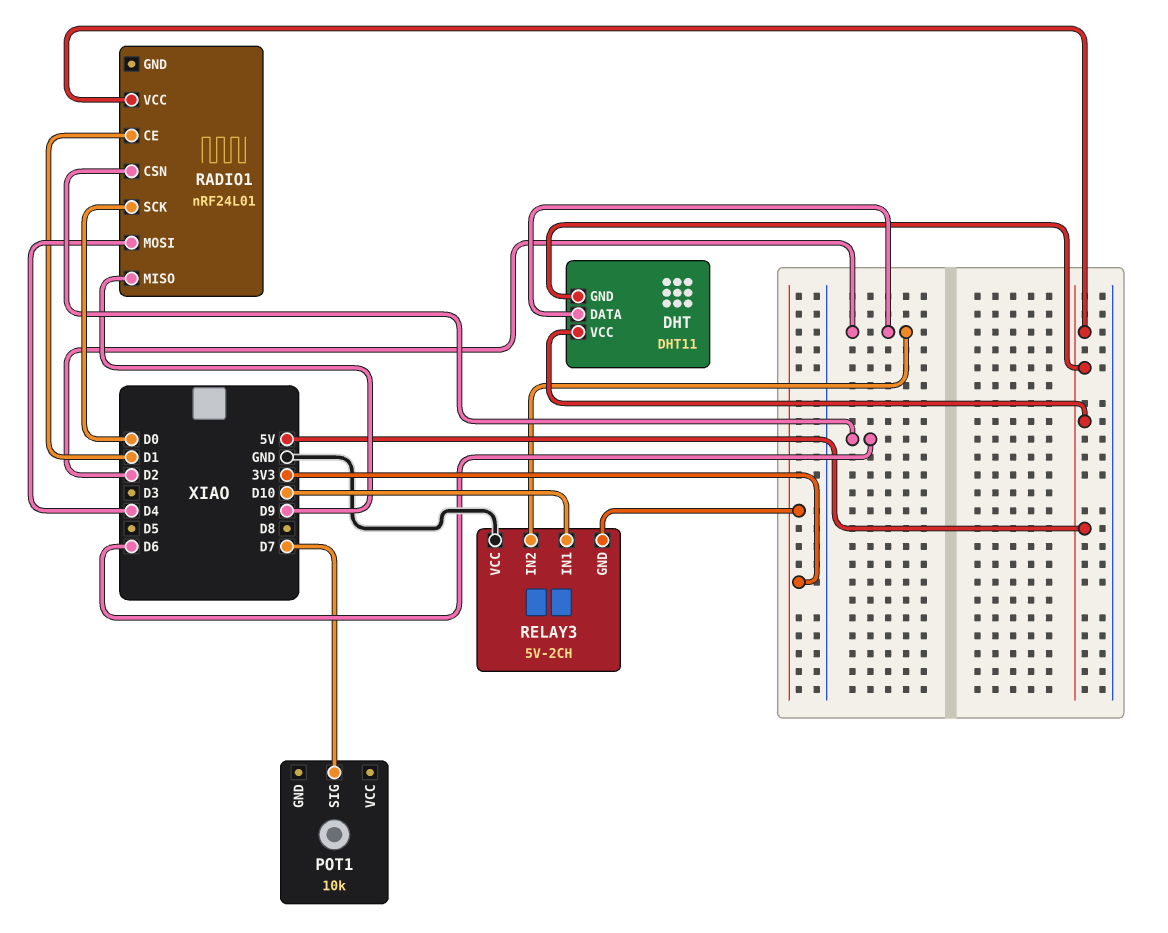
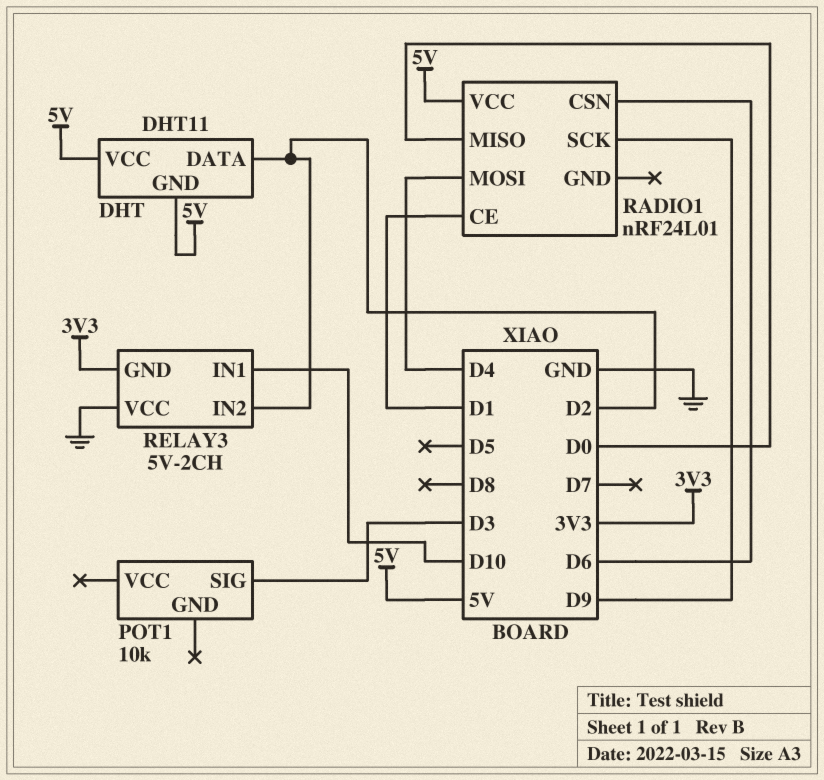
POT1 pin SIG: D7 -> D3
RADIO1 pin MISO: D9 -> D0
RADIO1 pin SCK: D0 -> D9

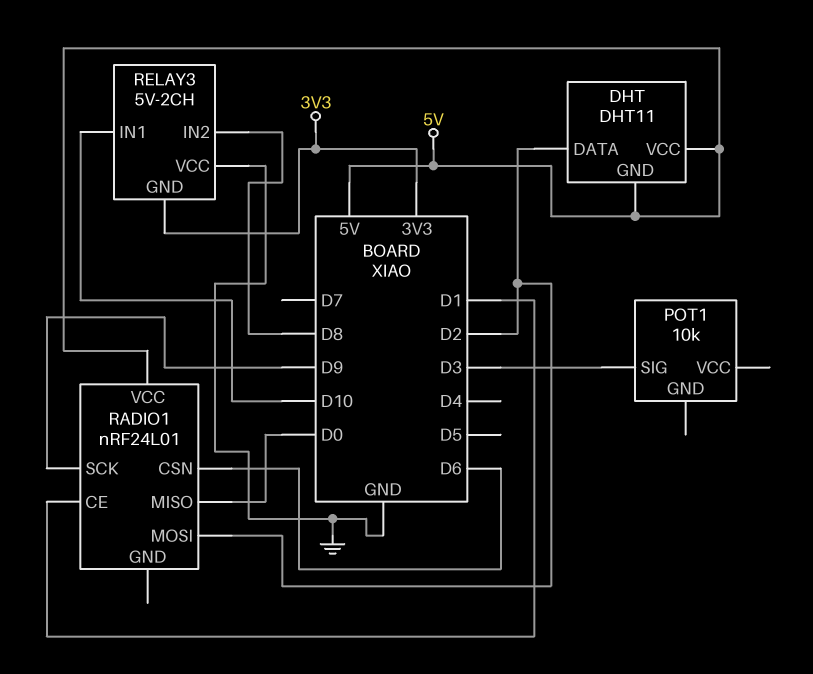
RADIO1 pin MOSI: D4 -> D2
RELAY3 pin IN2: D2 -> D8

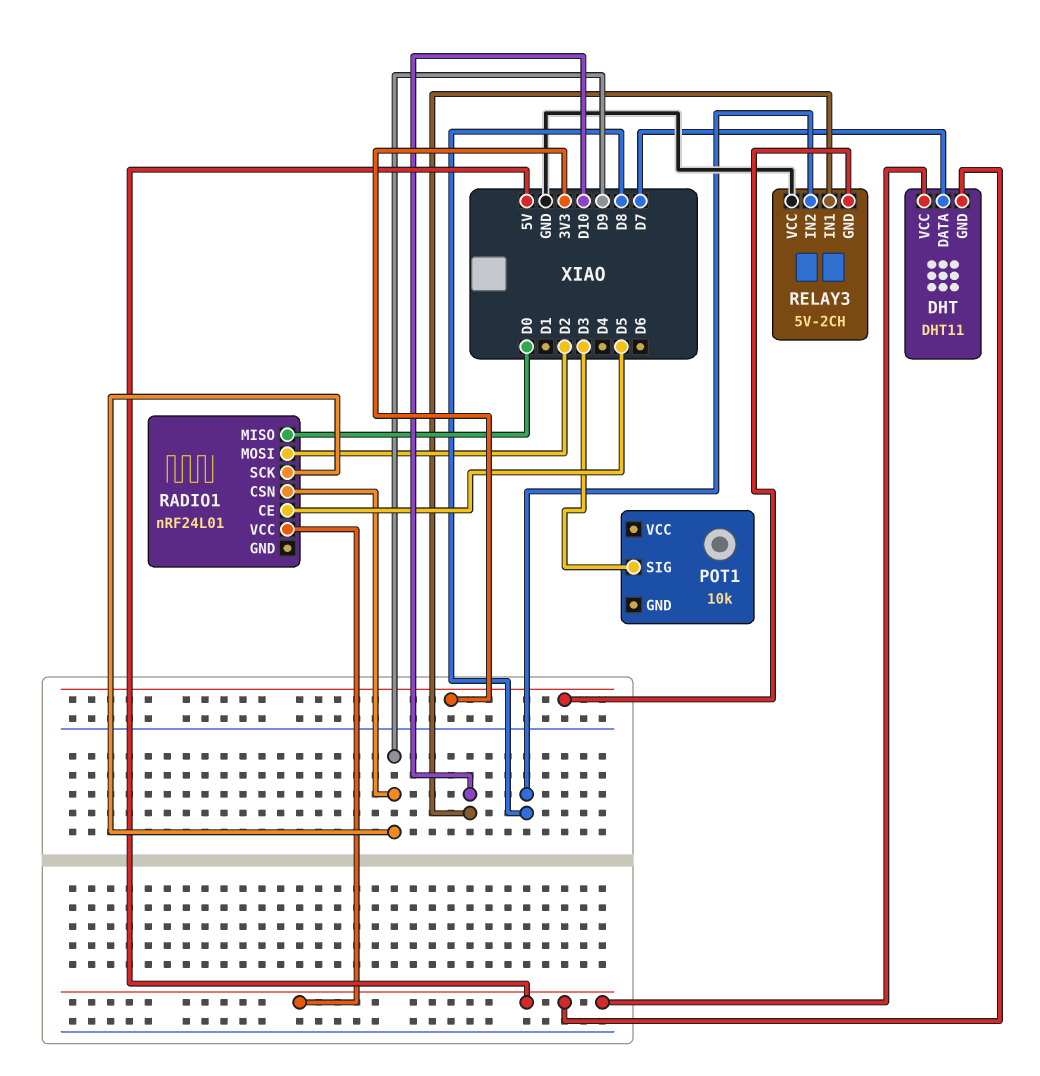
DHT pin DATA: D2 -> D7
RADIO1 pin CE: D1 -> D5
RADIO1 pin CSN: D6 -> D9

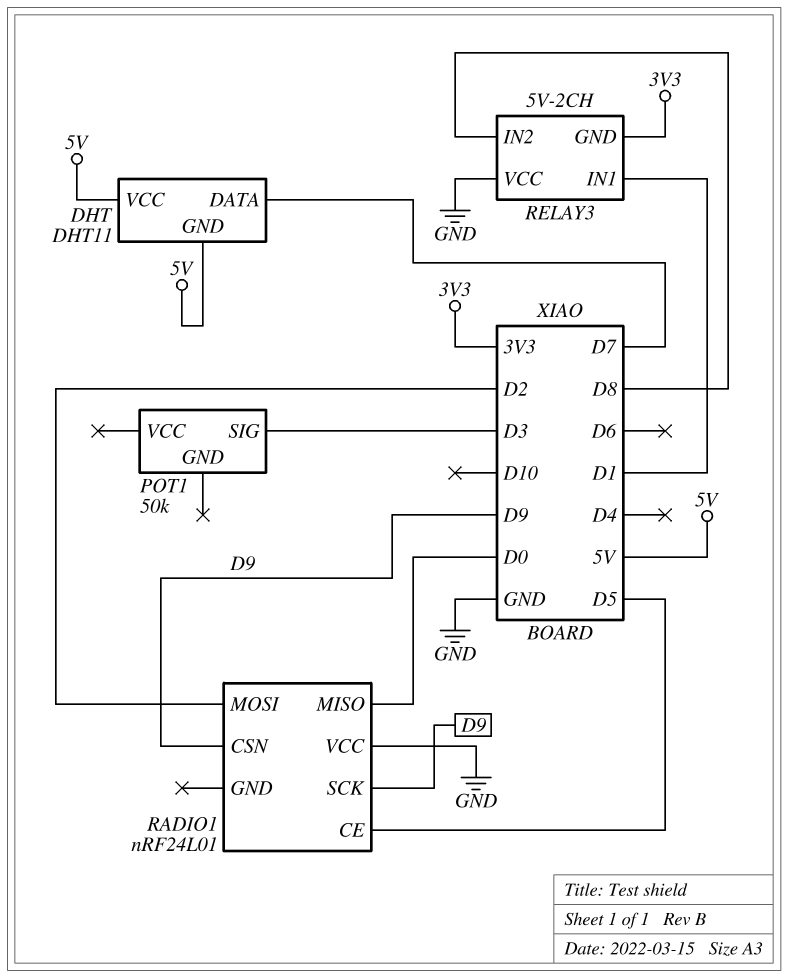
POT1: 10k -> 50k
RADIO1 pin VCC: 5V -> GND
RELAY3 pin IN1: D10 -> D1

